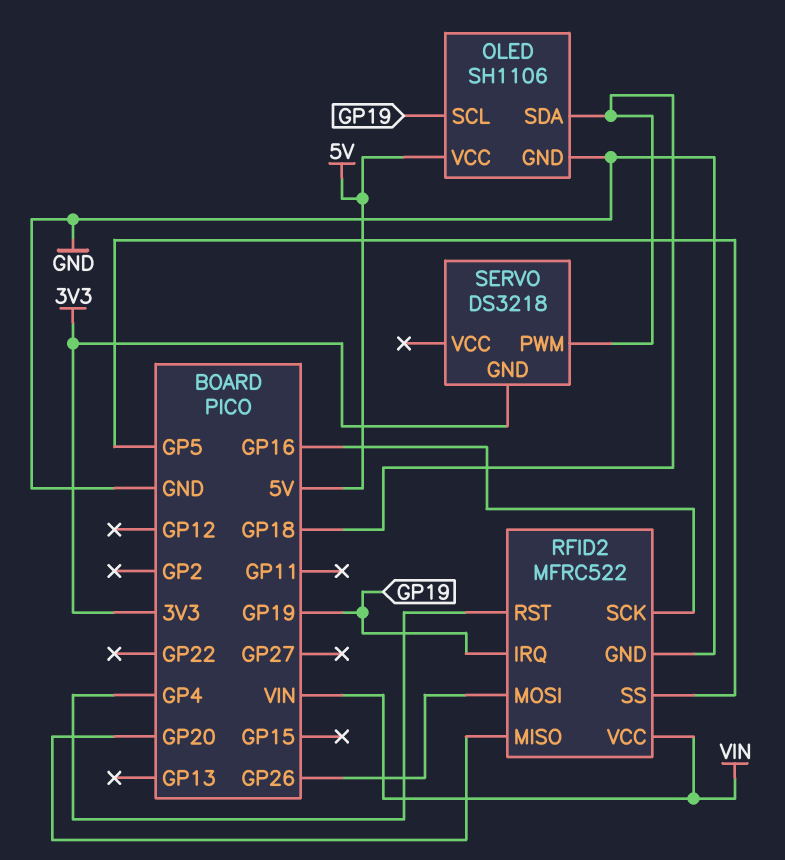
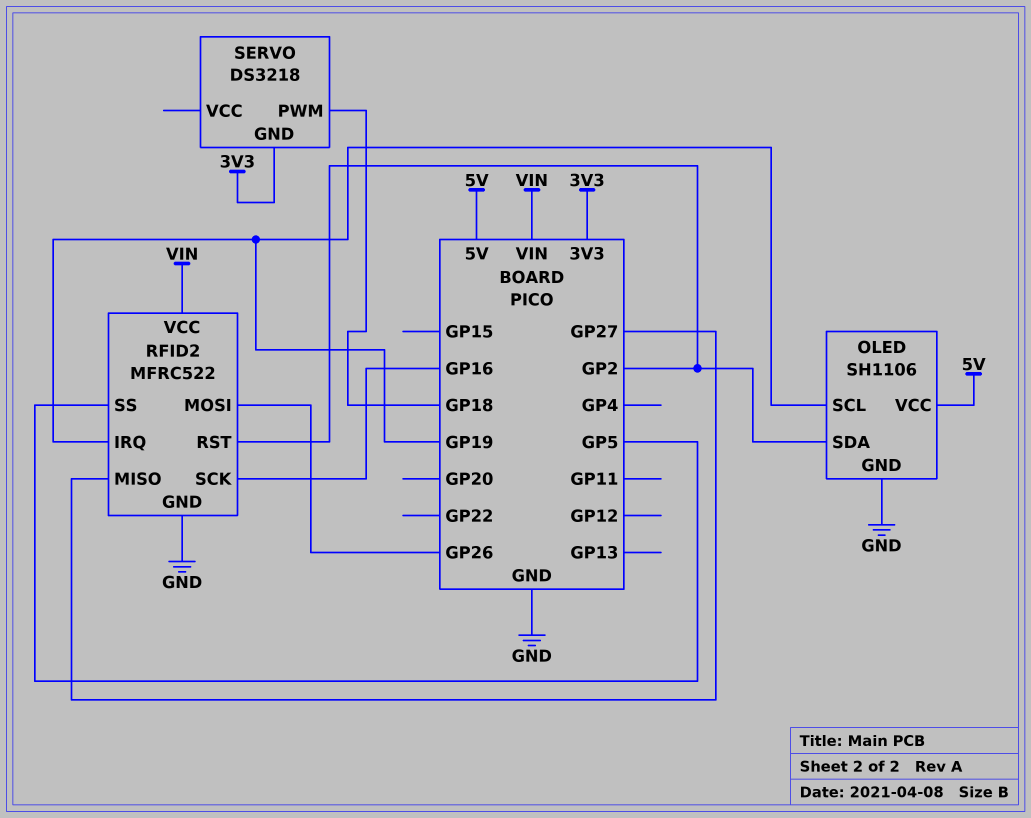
OLED pin SDA: GP18 -> GP2
RFID2 pin MISO: GP20 -> GP27
RFID2 pin RST: GP4 -> GP2

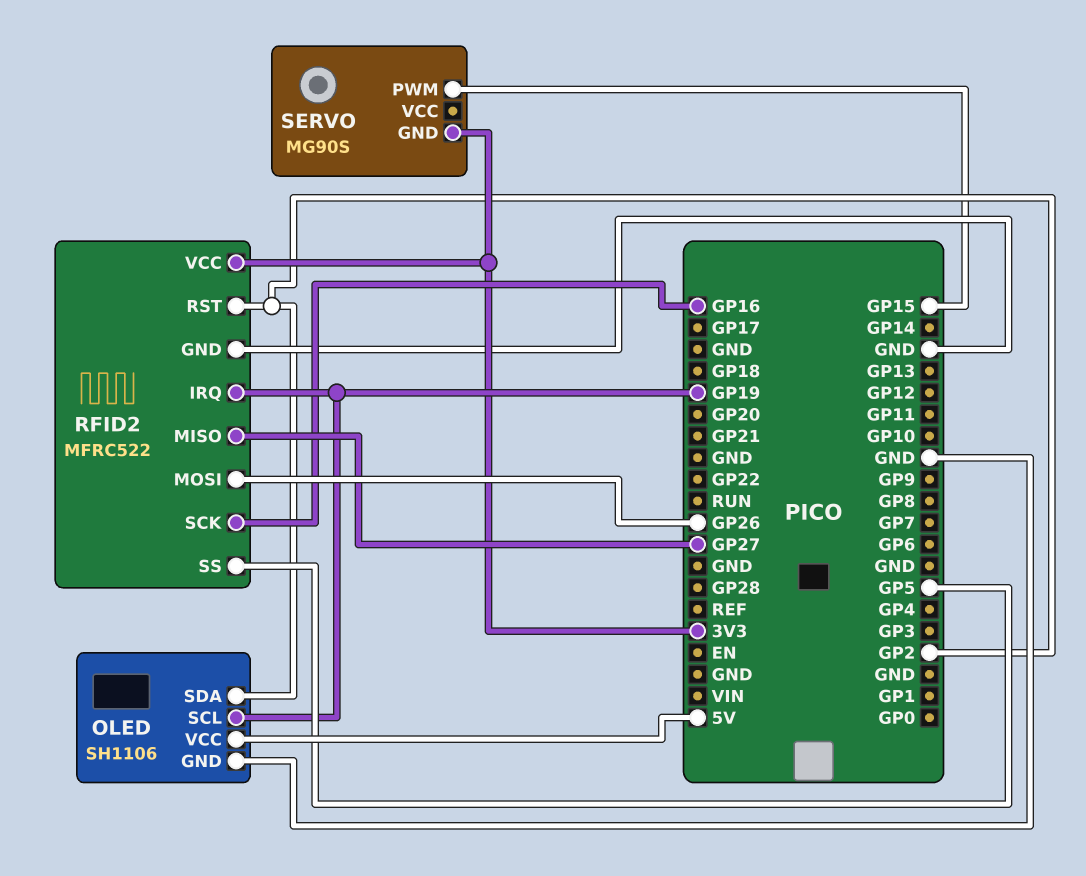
RFID2 pin VCC: VIN -> 3V3
SERVO: DS3218 -> MG90S
SERVO pin PWM: GP18 -> GP15

